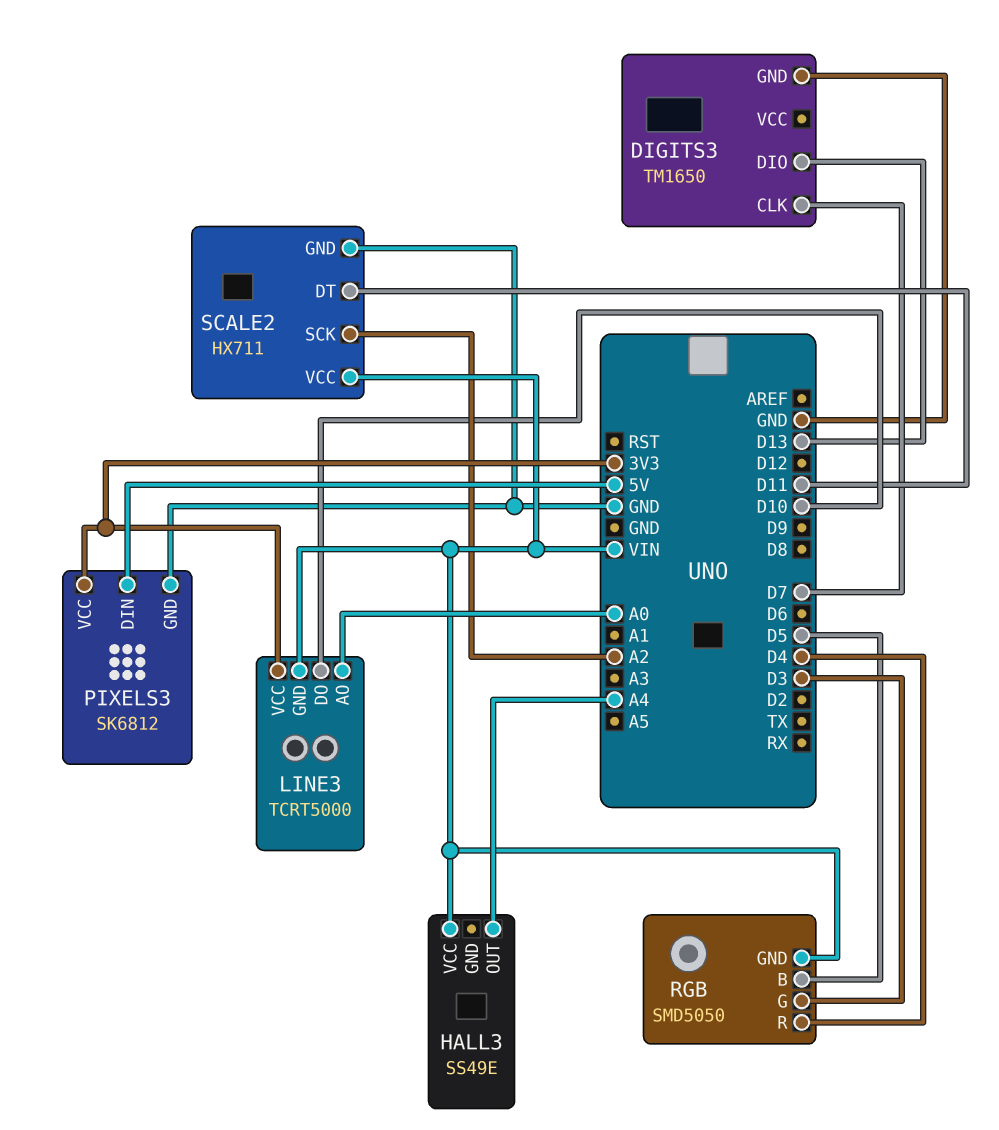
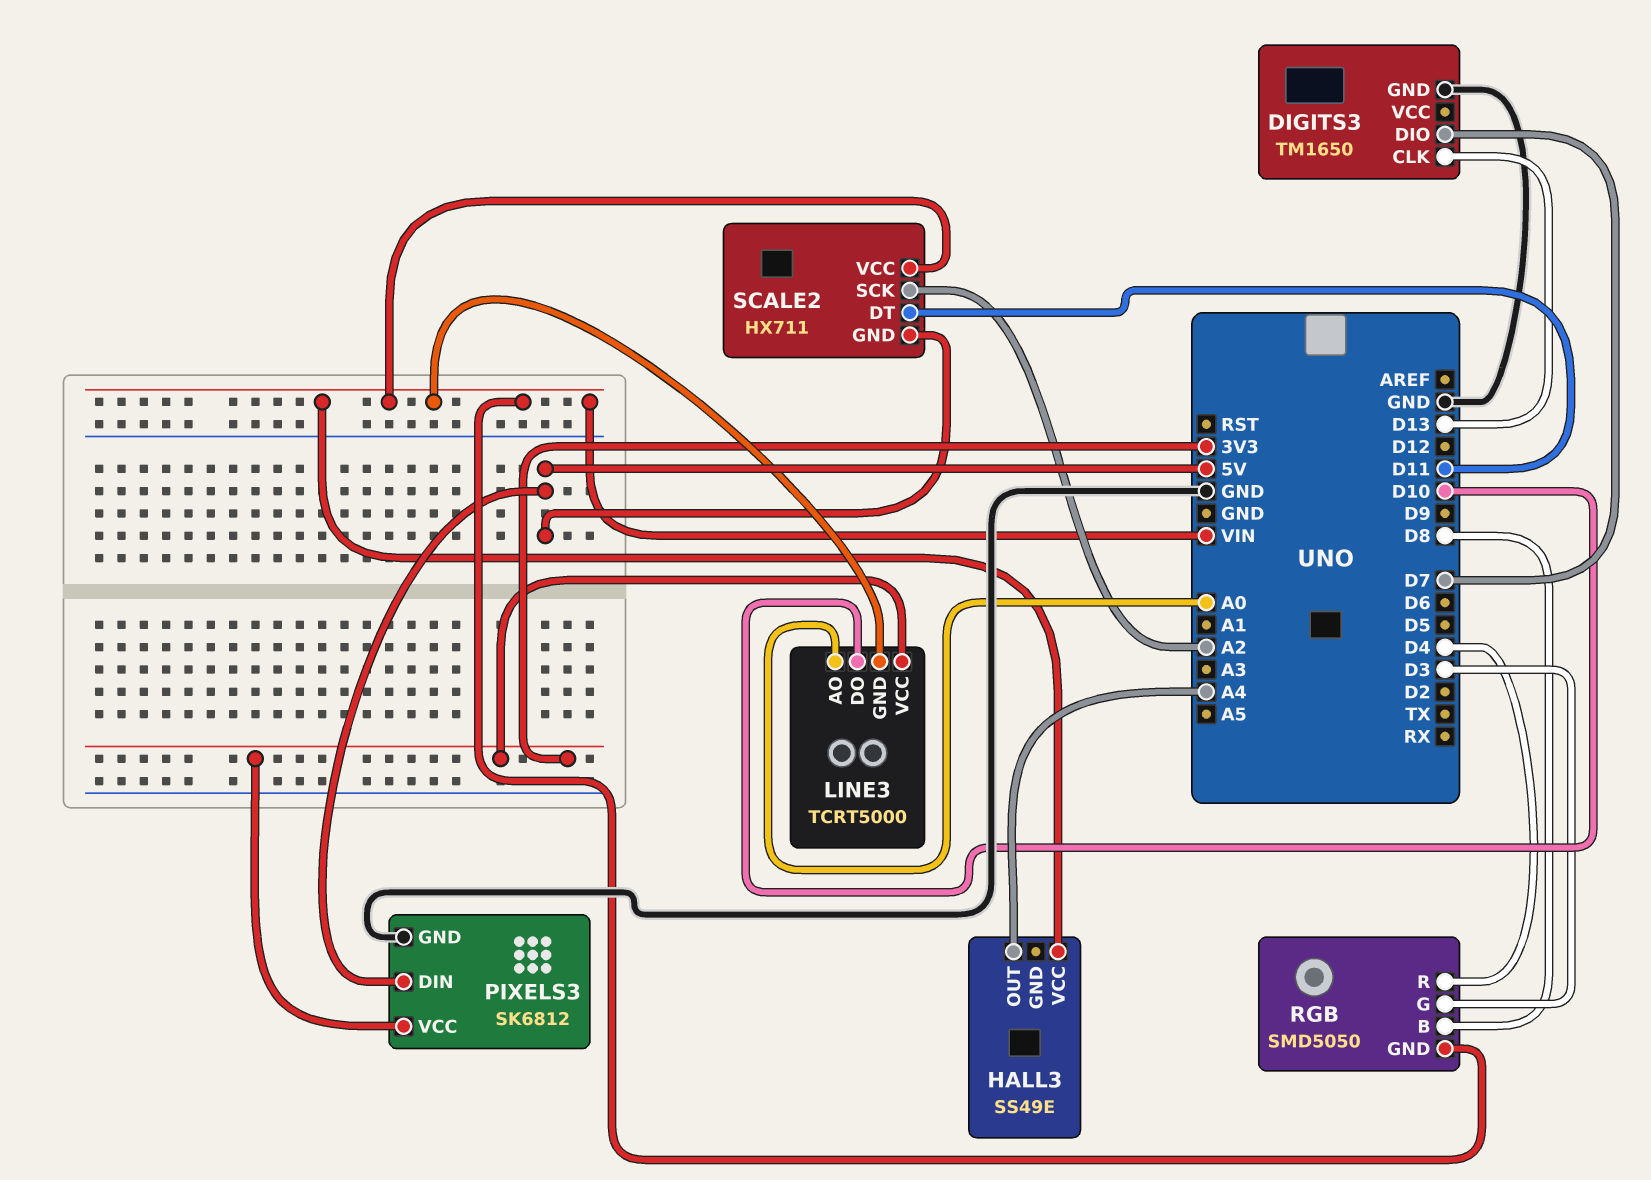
DIGITS3 pin CLK: D7 -> D13
DIGITS3 pin DIO: D13 -> D7
RGB pin B: D5 -> D8
SCALE2 pin GND: GND -> 5V

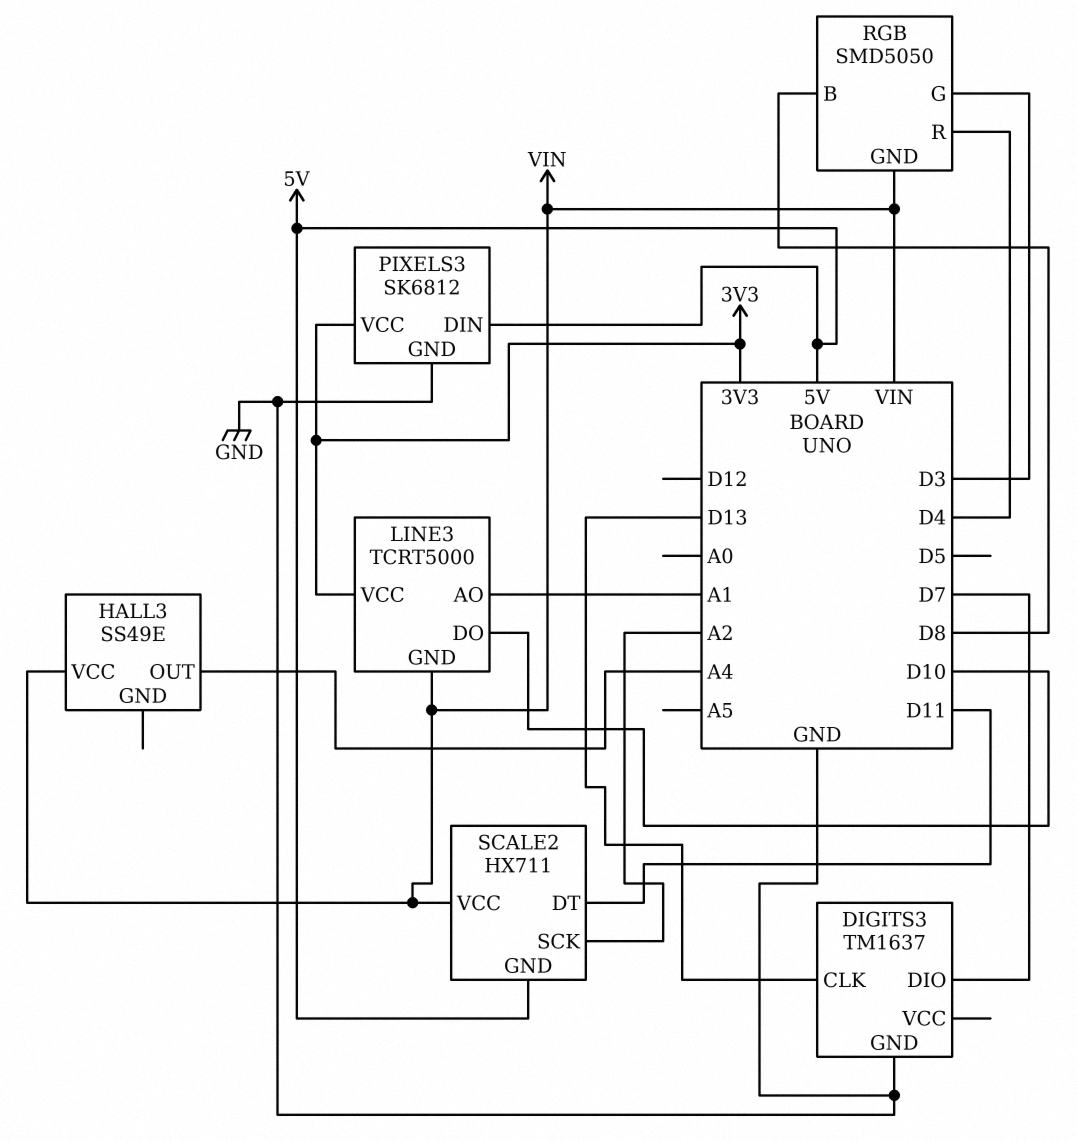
DIGITS3: TM1650 -> TM1637
LINE3 pin AO: A0 -> A1

